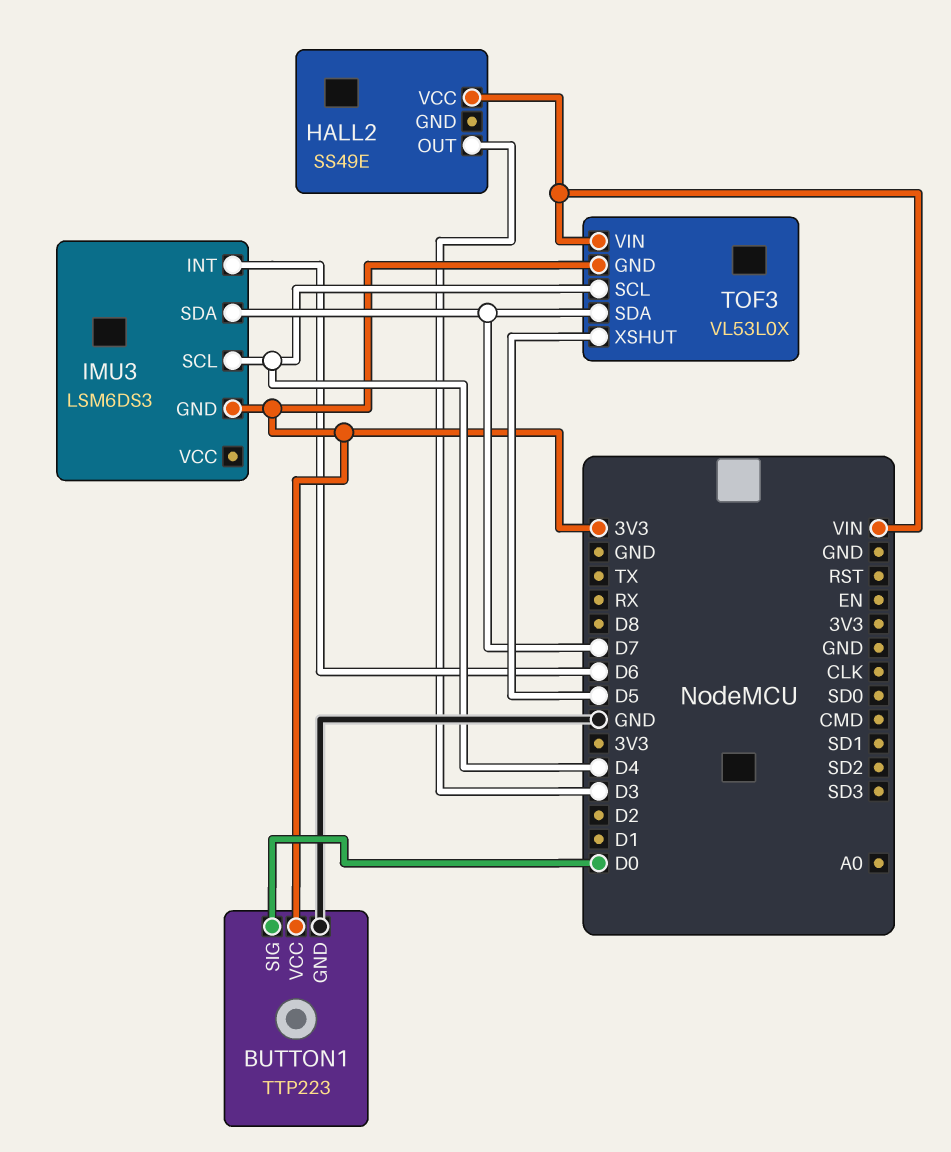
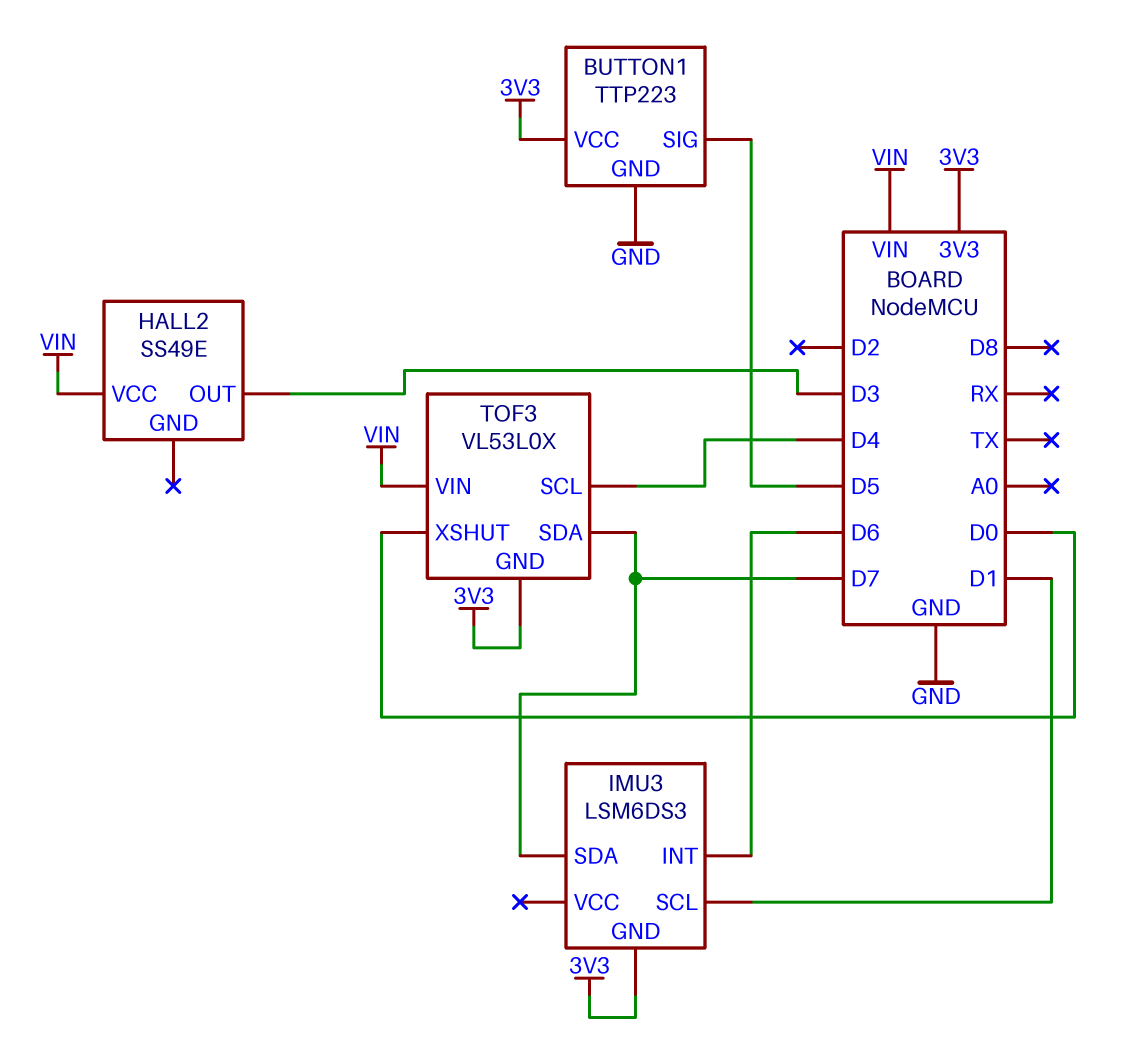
BUTTON1 pin SIG: D0 -> D5
IMU3 pin SCL: D4 -> D1
TOF3 pin XSHUT: D5 -> D0

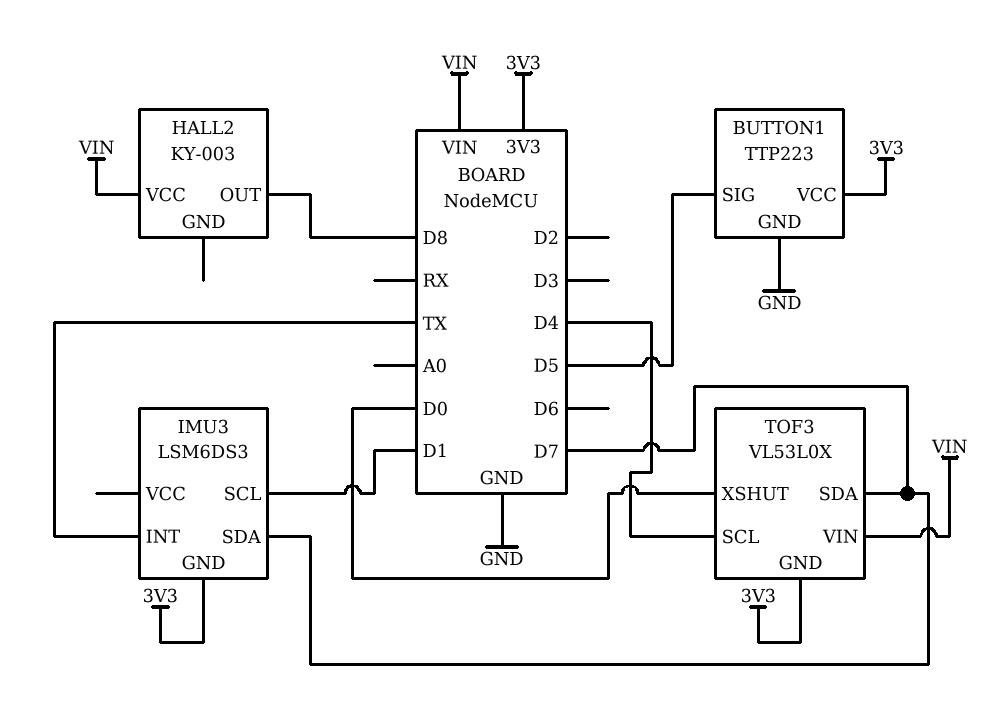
HALL2: SS49E -> KY-003
HALL2 pin OUT: D3 -> D8
IMU3 pin INT: D6 -> TX

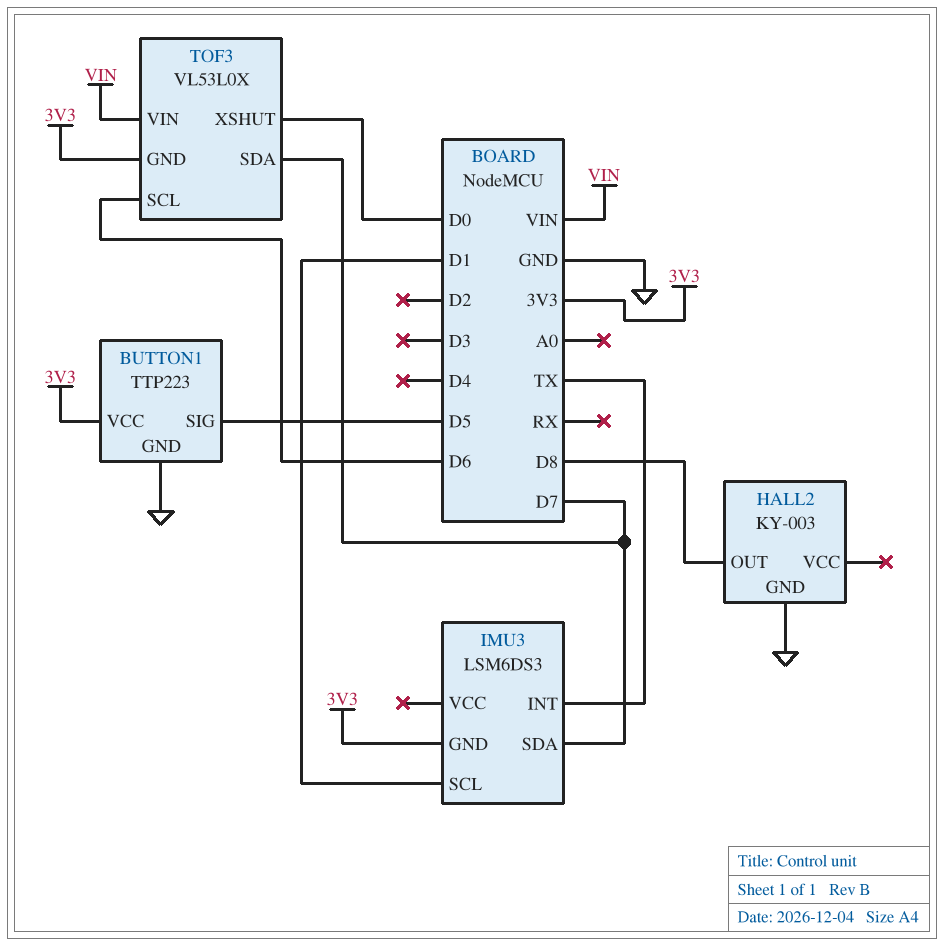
HALL2 pin GND: none -> GND
HALL2 pin VCC: VIN -> none
TOF3 pin SCL: D4 -> D6

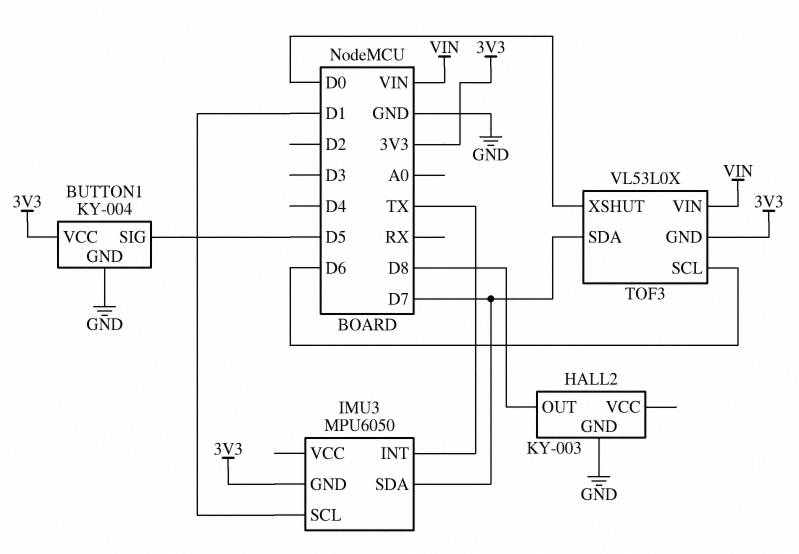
BUTTON1: TTP223 -> KY-004
IMU3: LSM6DS3 -> MPU6050

